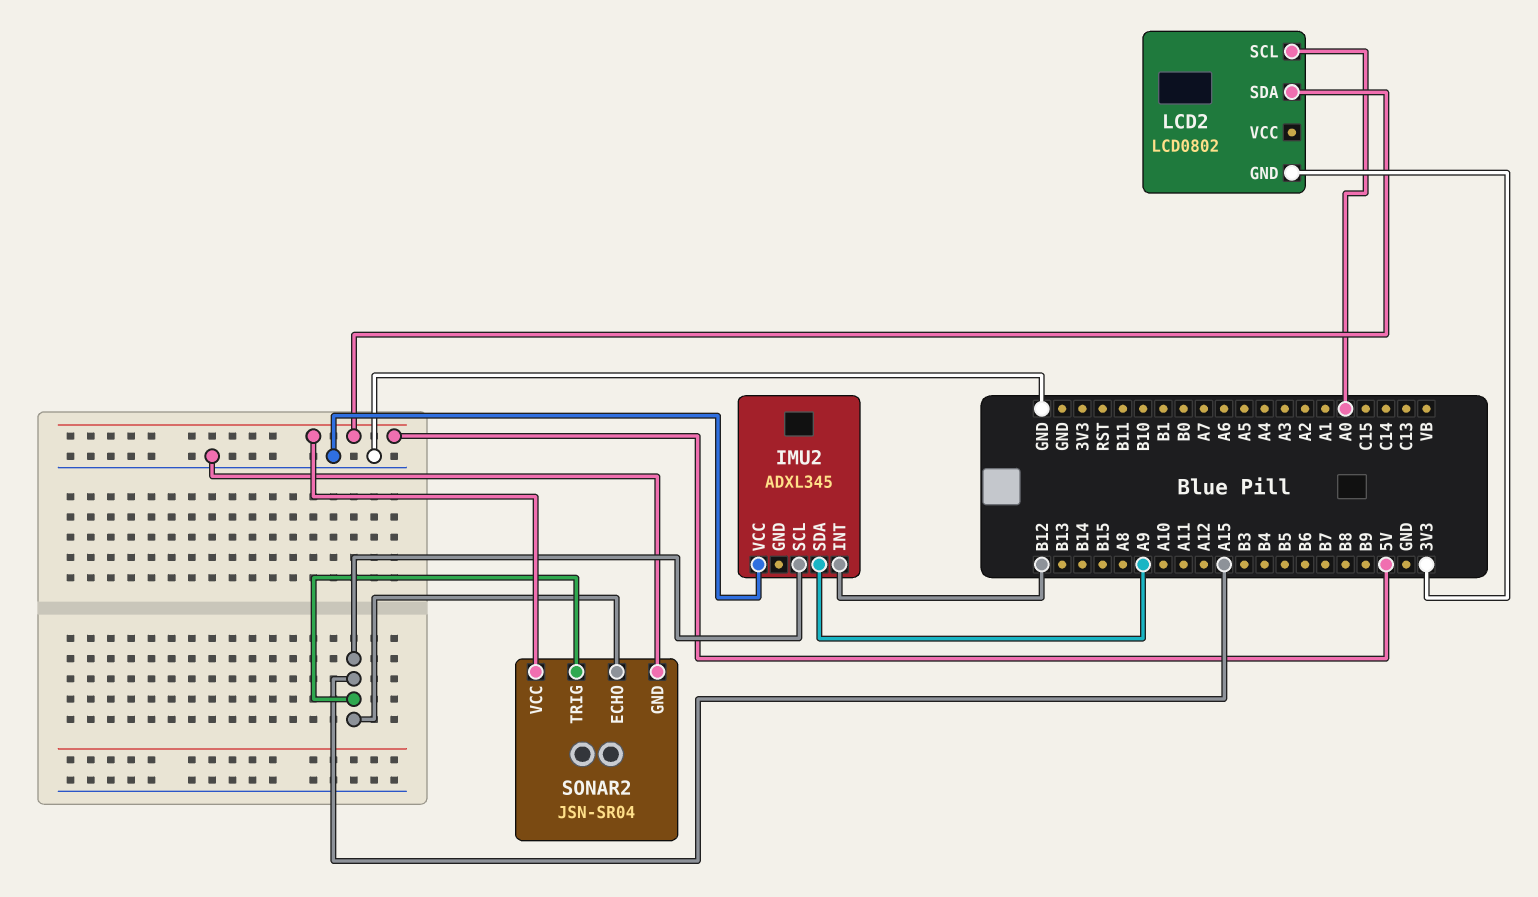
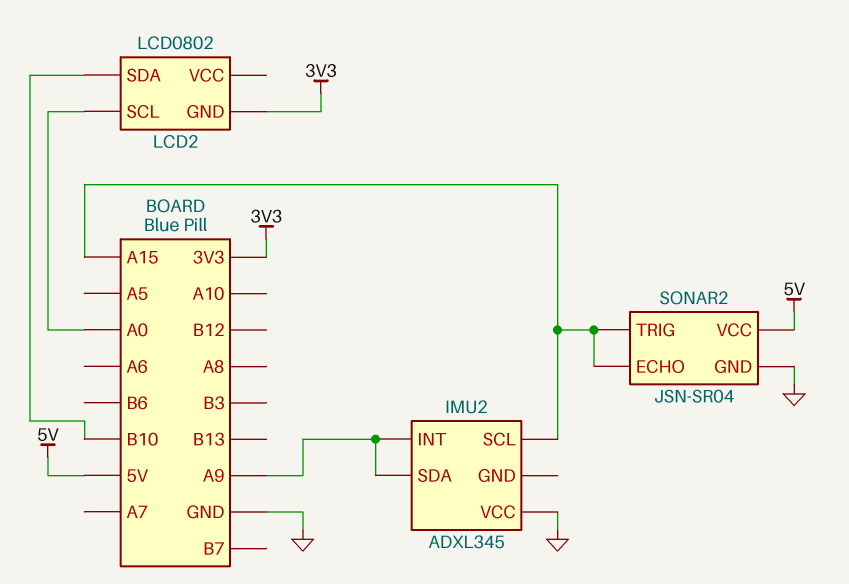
IMU2 pin INT: B12 -> A9
LCD2 pin SDA: 5V -> B10

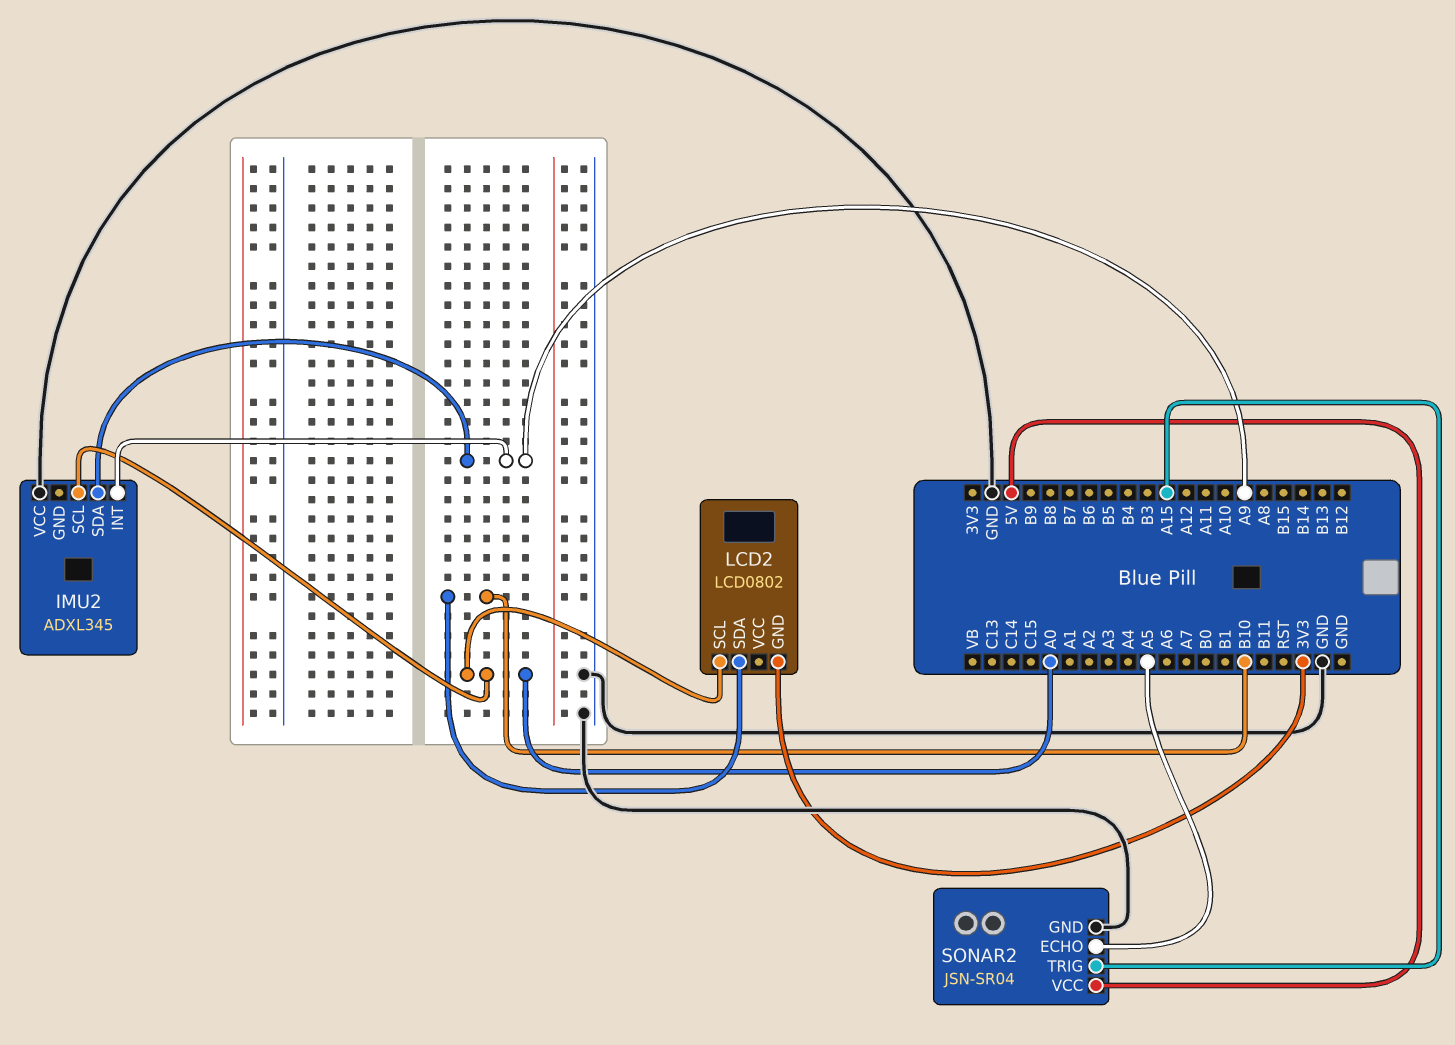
IMU2 pin SCL: A15 -> A0
SONAR2 pin ECHO: A15 -> A5

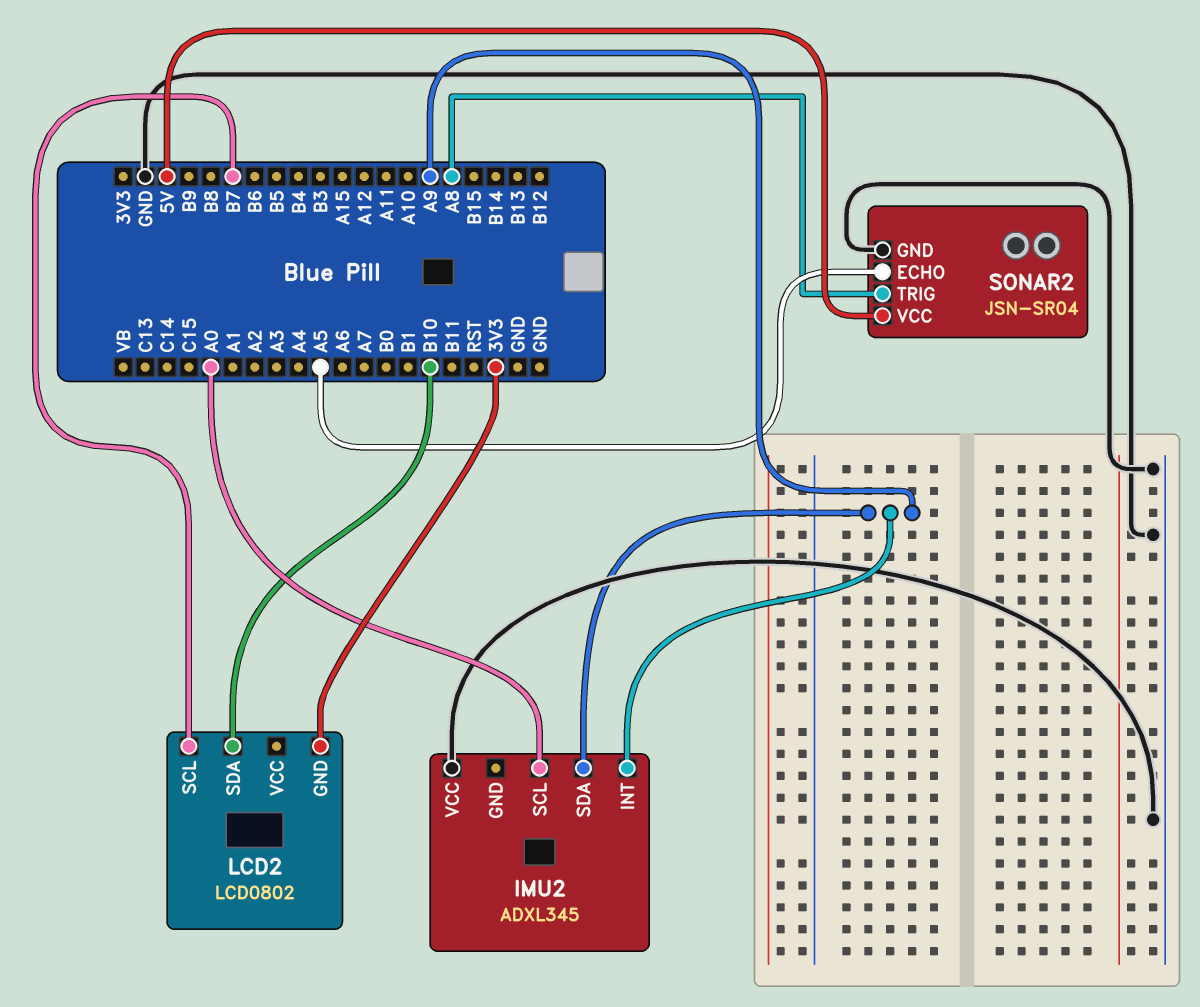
LCD2 pin SCL: A0 -> B7
SONAR2 pin TRIG: A15 -> A8

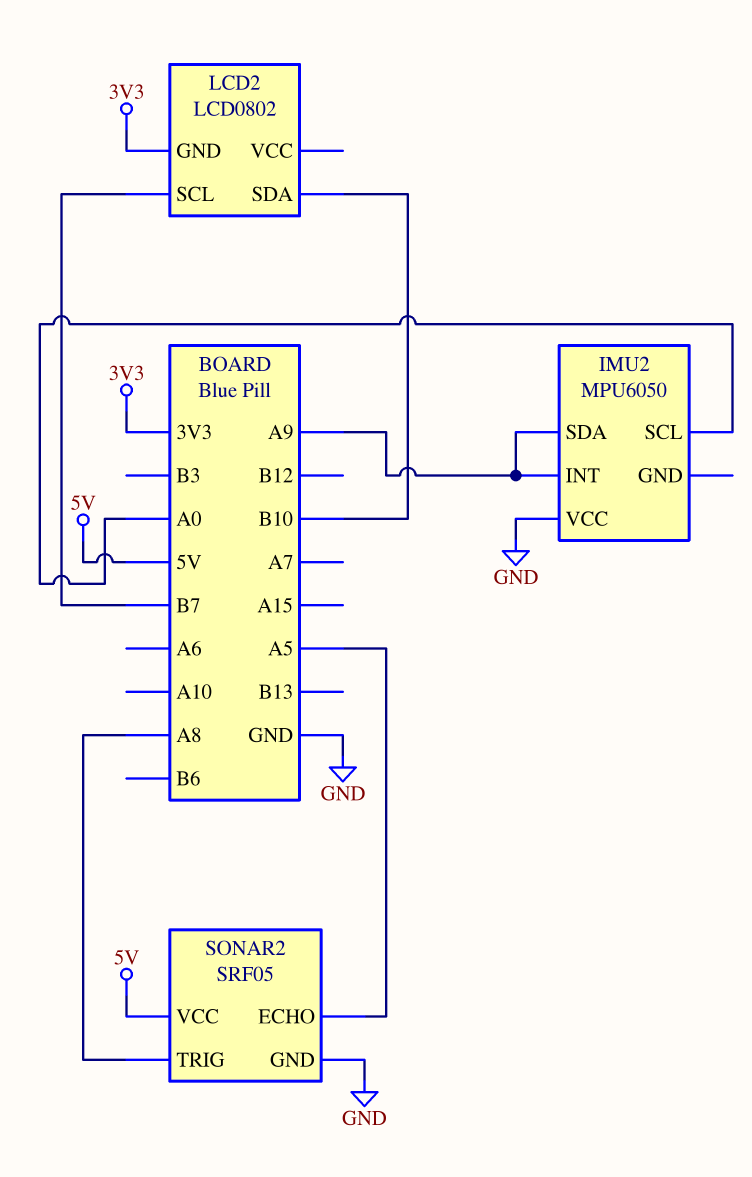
IMU2: ADXL345 -> MPU6050
SONAR2: JSN-SR04 -> SRF05

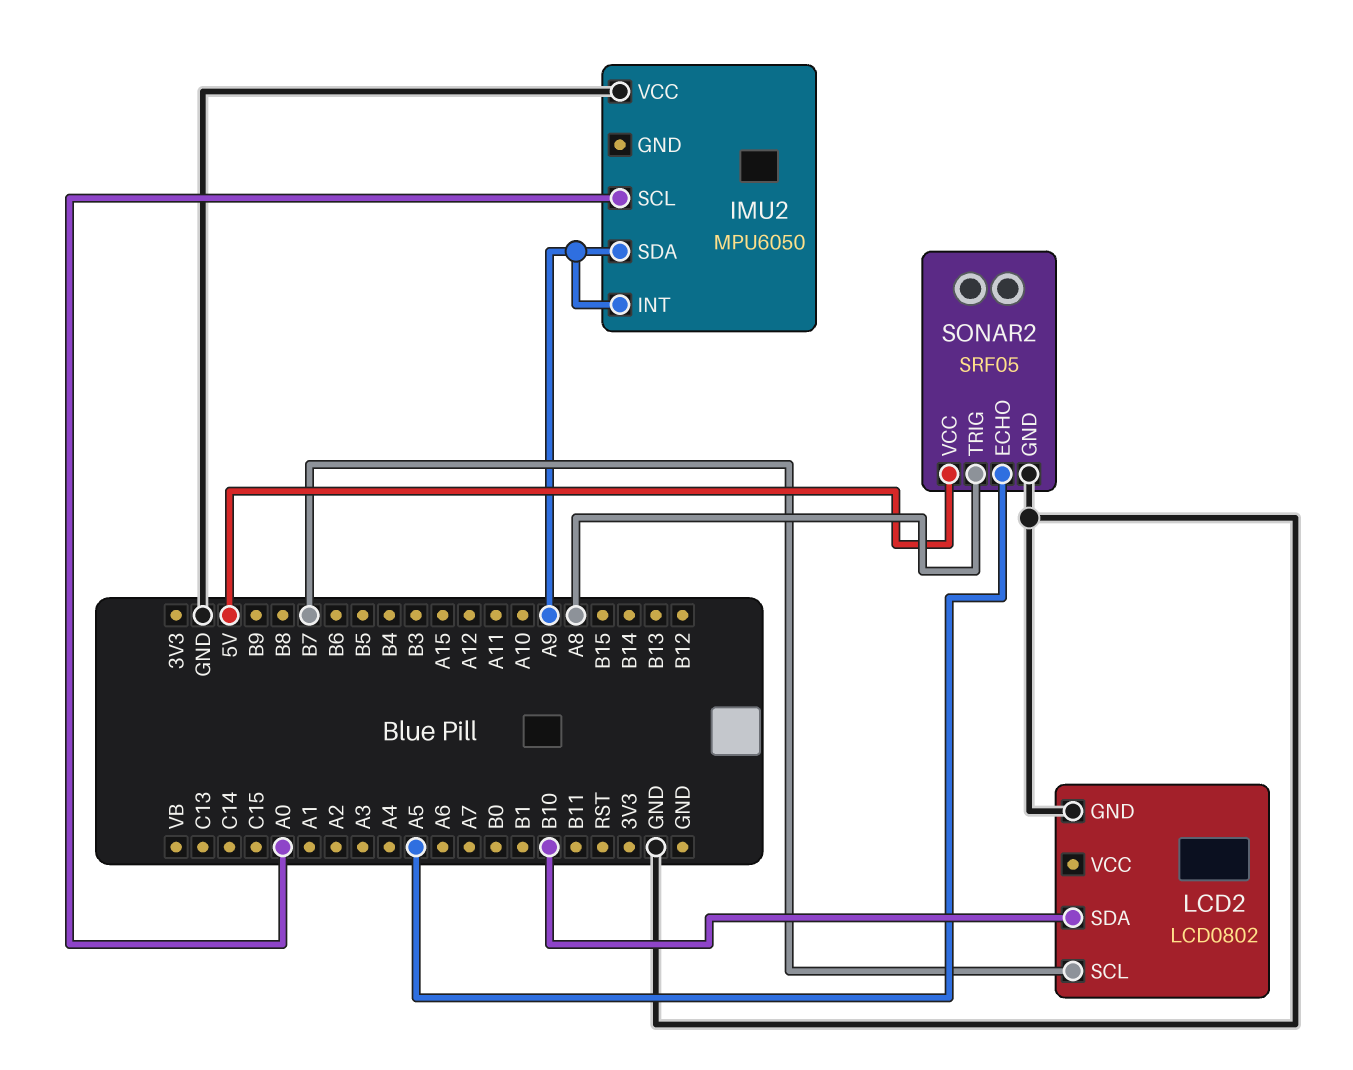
LCD2 pin GND: 3V3 -> GND

